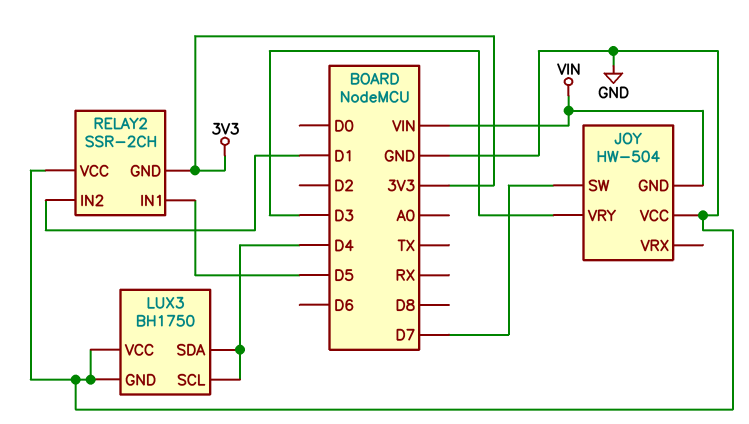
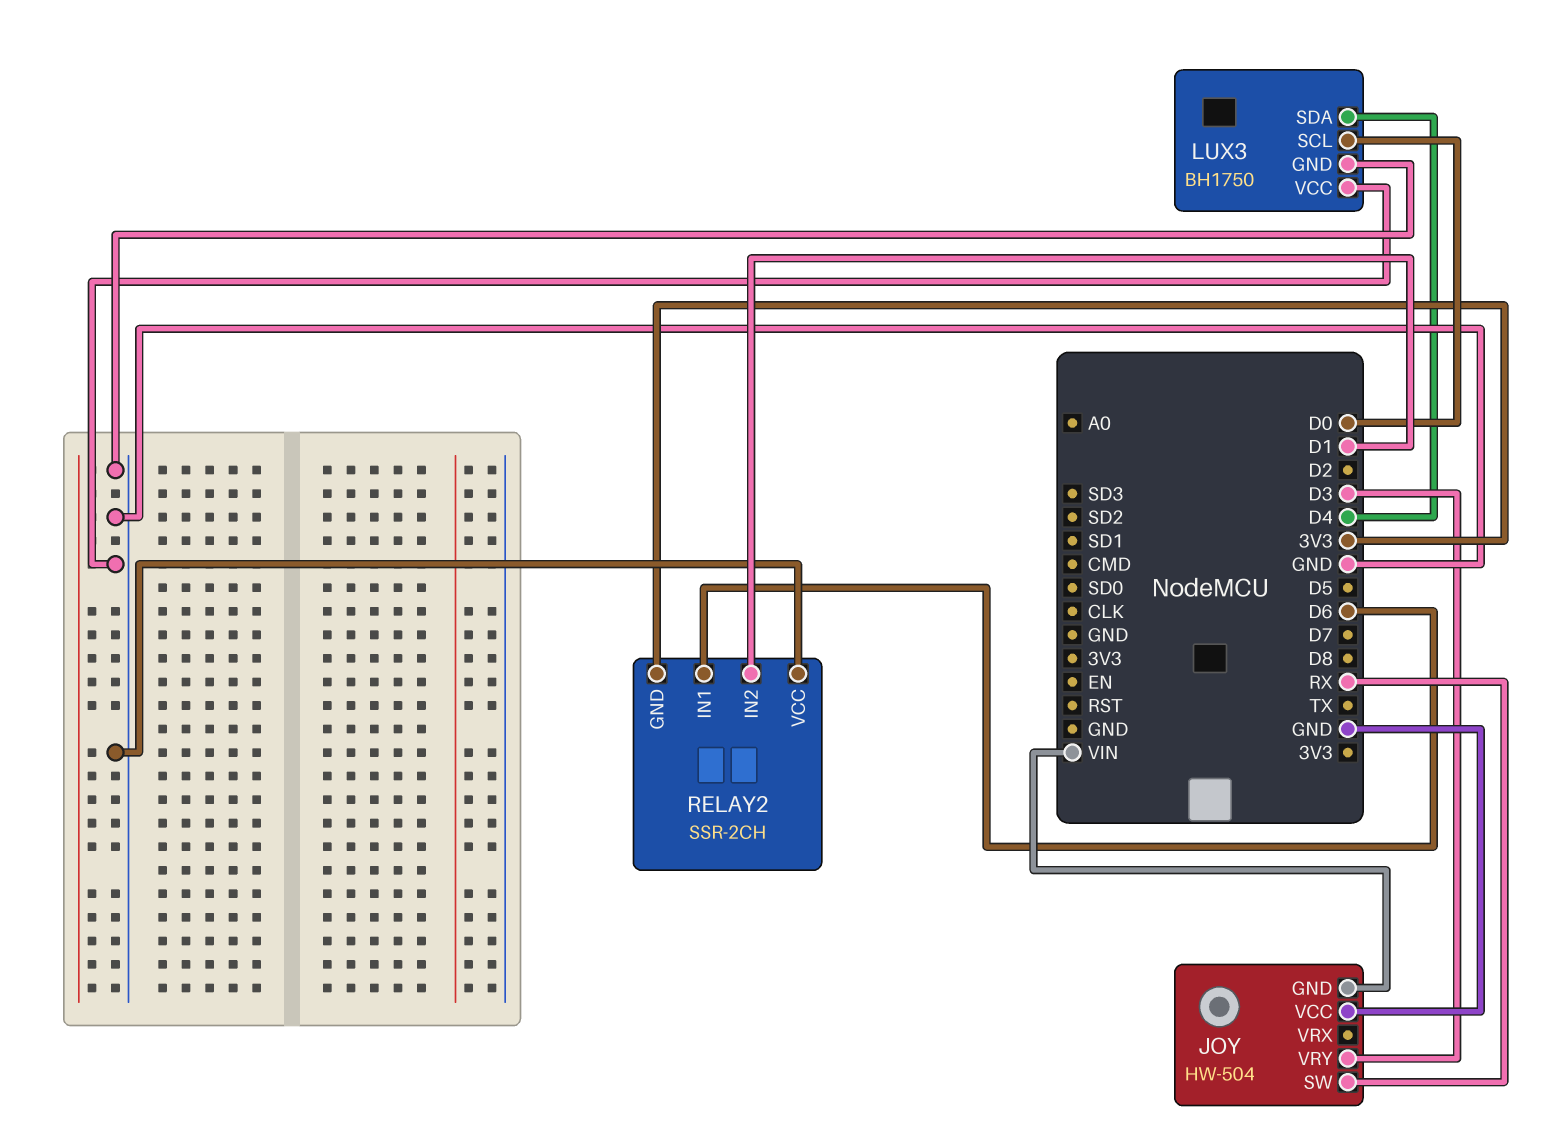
JOY pin SW: D7 -> RX
LUX3 pin SCL: D4 -> D0
RELAY2 pin IN1: D5 -> D6

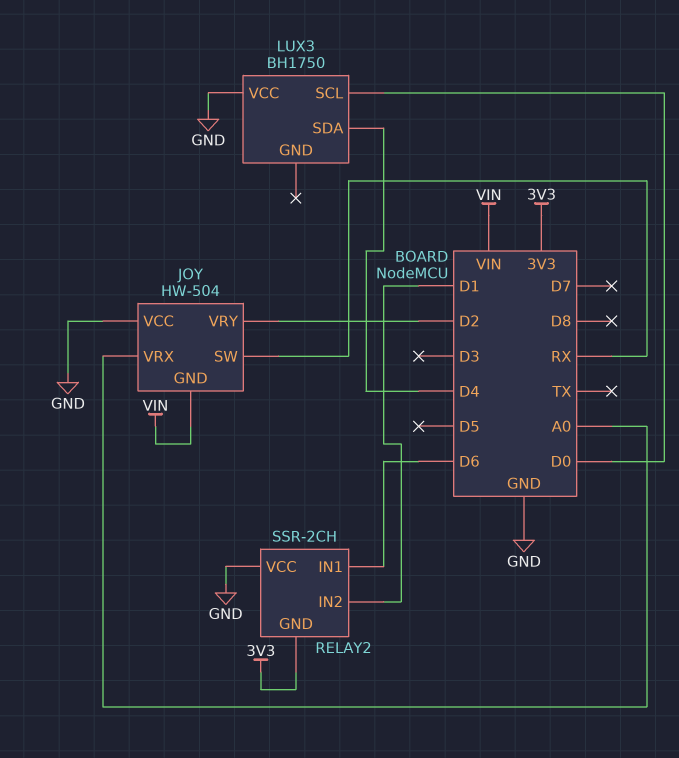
JOY pin VRX: none -> A0
JOY pin VRY: D3 -> D2
LUX3 pin GND: GND -> none

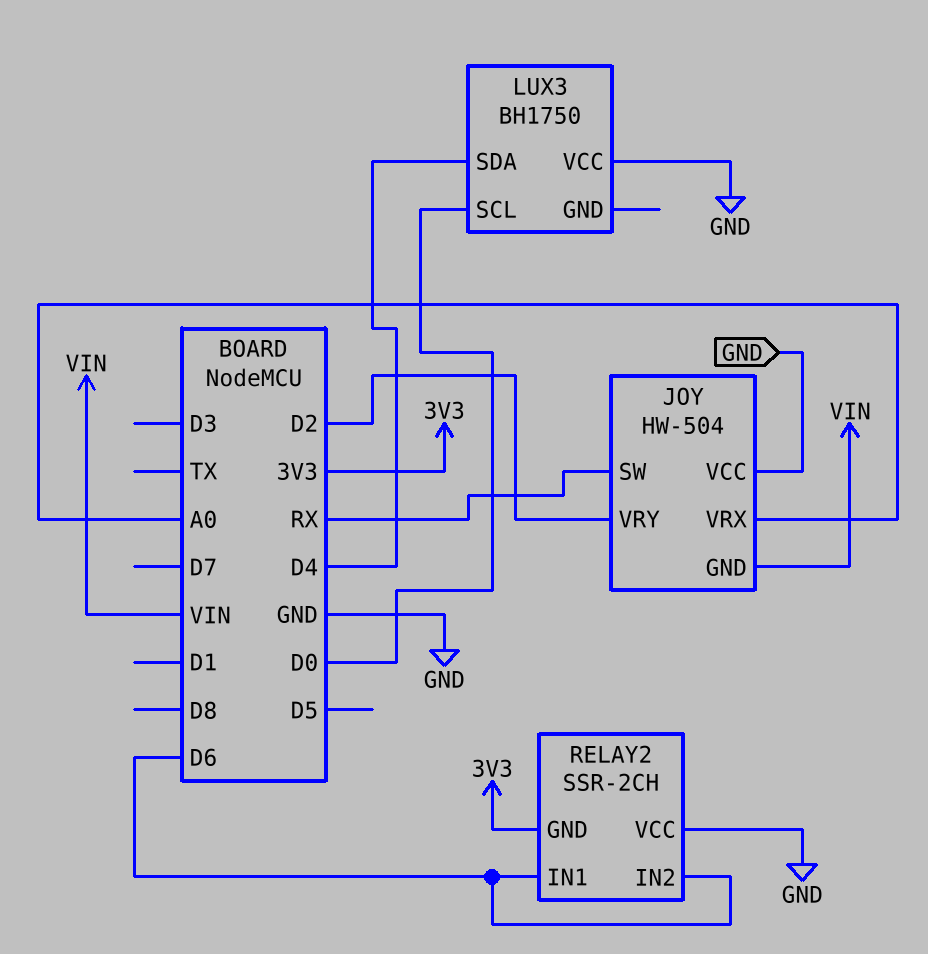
RELAY2 pin IN2: D1 -> D6

